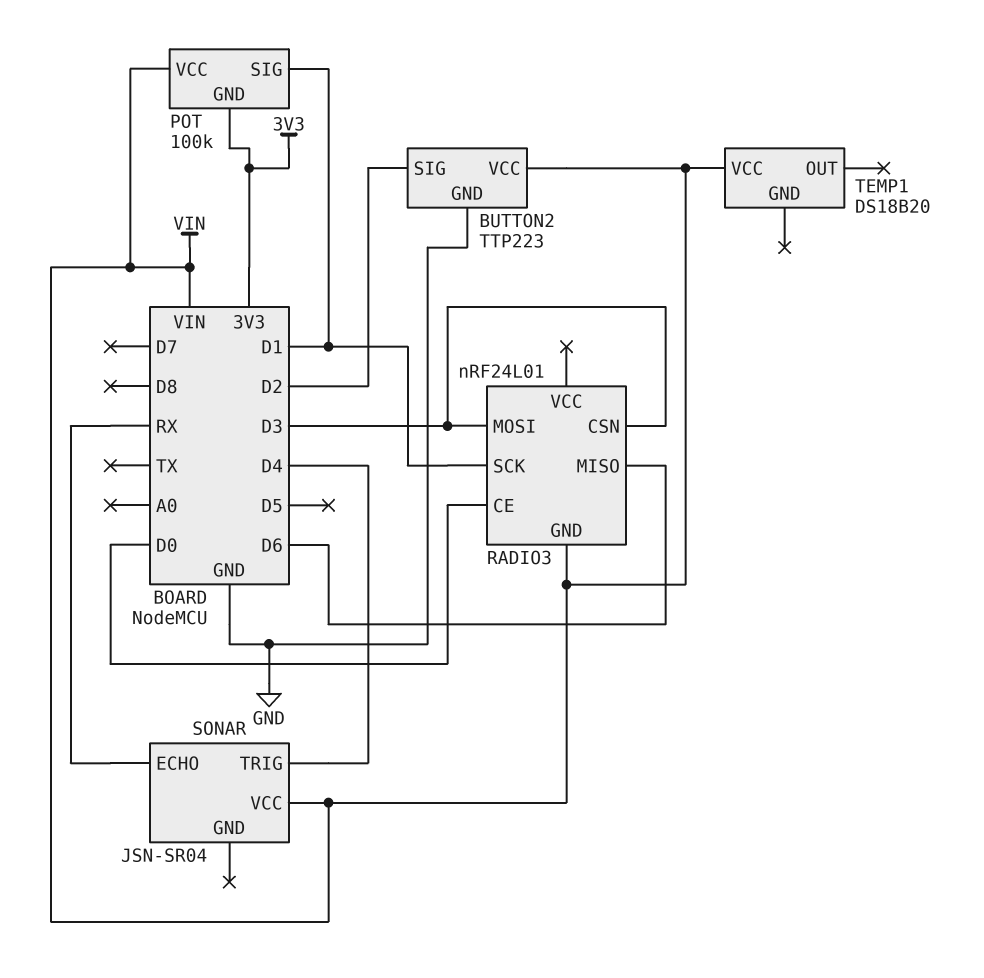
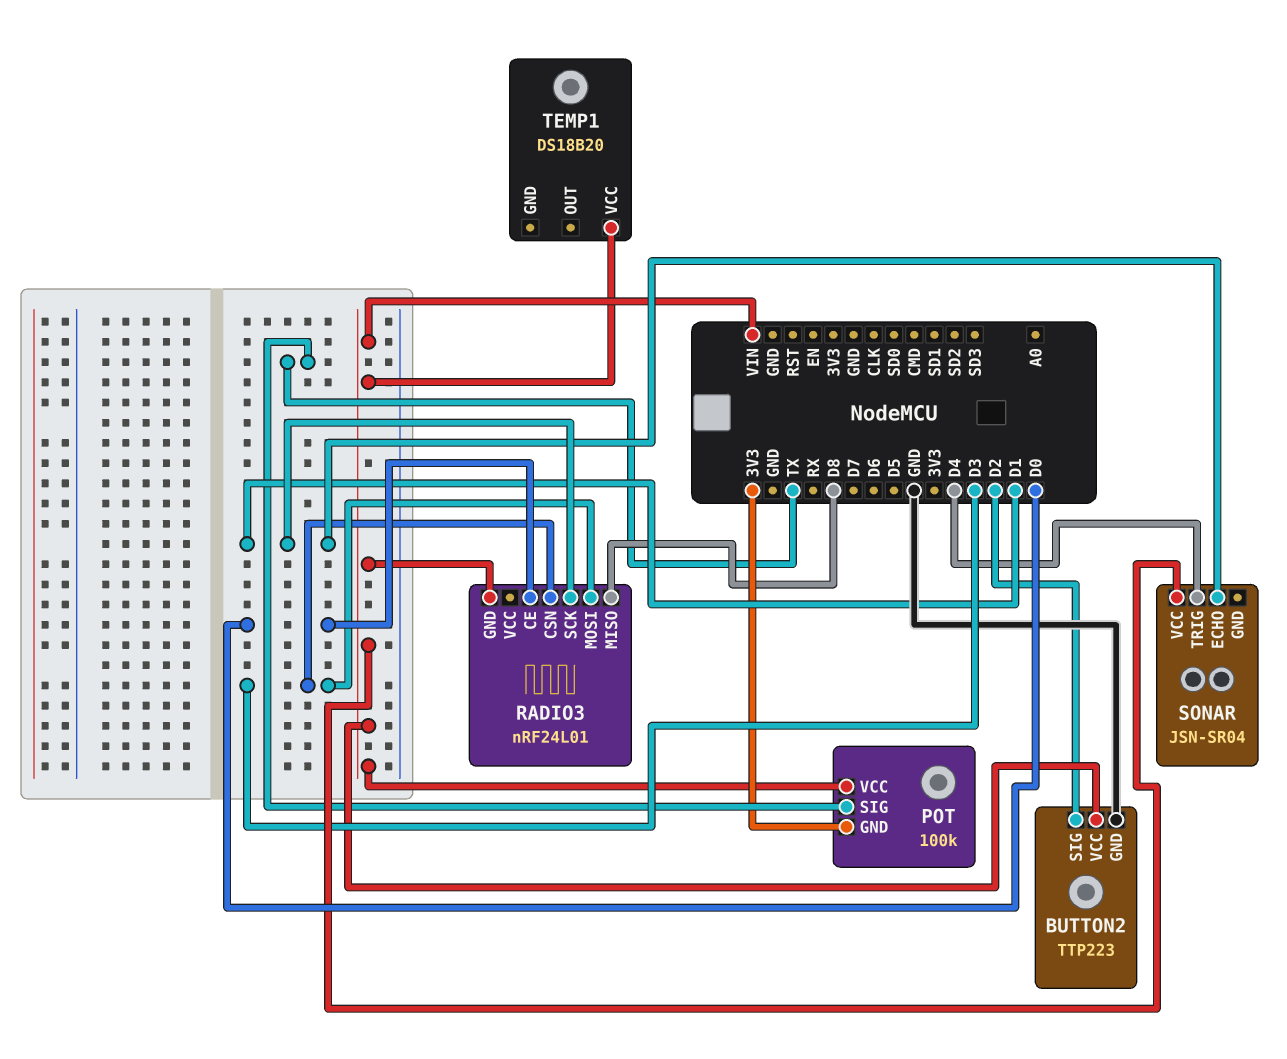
POT pin SIG: D1 -> TX
RADIO3 pin MISO: D6 -> D8
SONAR pin ECHO: RX -> D1

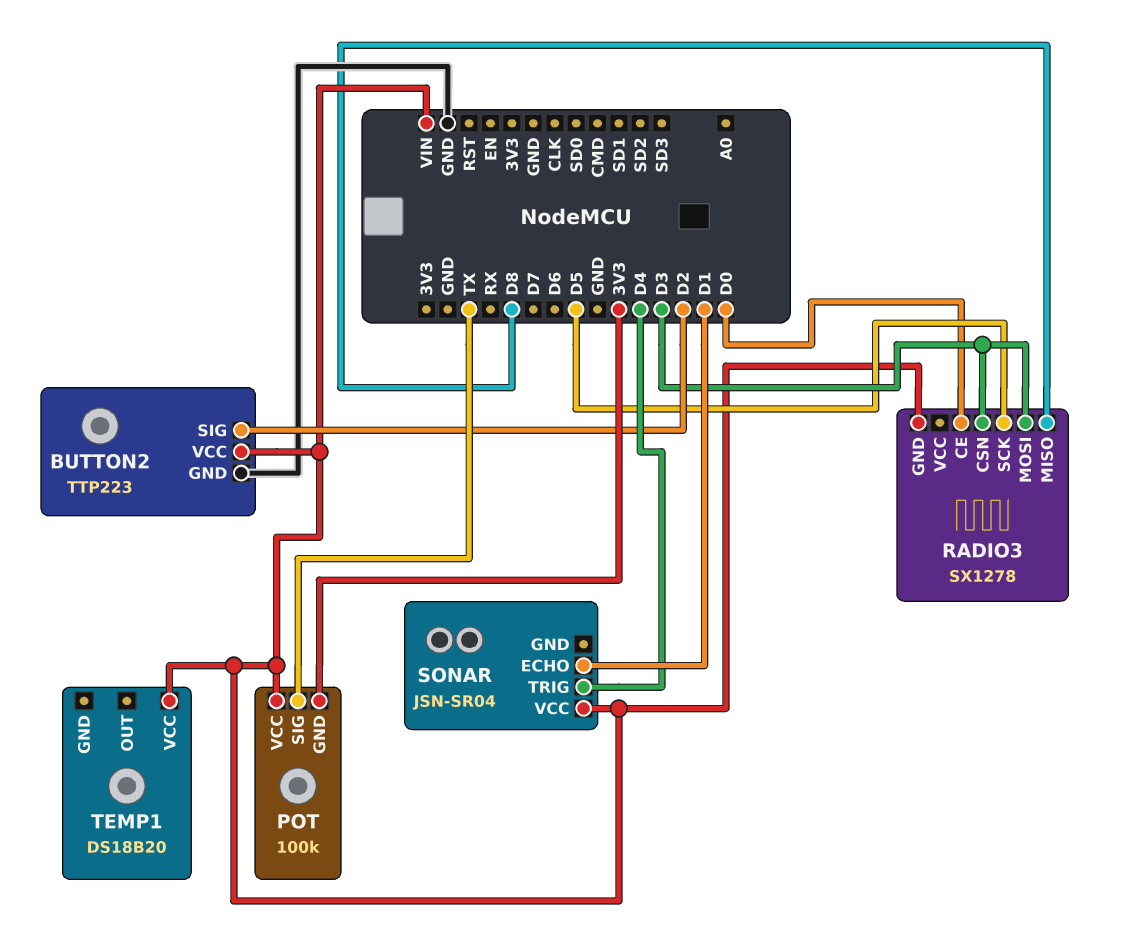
RADIO3: nRF24L01 -> SX1278
RADIO3 pin SCK: D1 -> D5

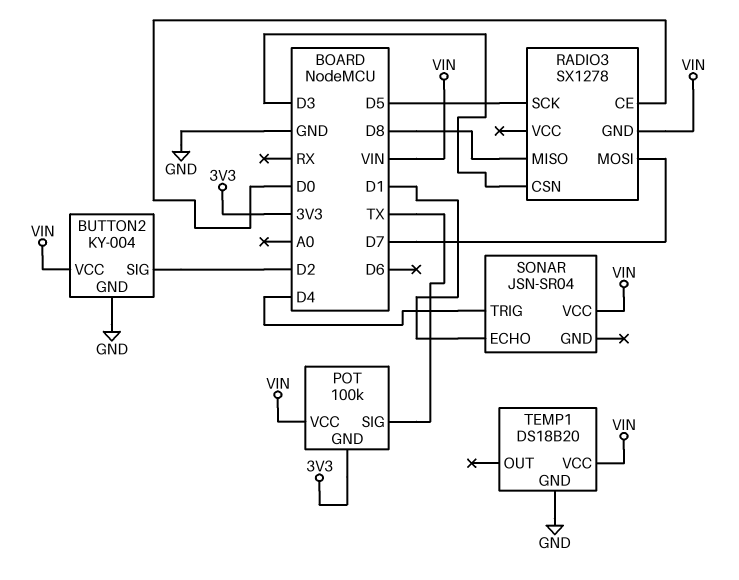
BUTTON2: TTP223 -> KY-004
RADIO3 pin MOSI: D3 -> D7
TEMP1 pin GND: none -> GND

